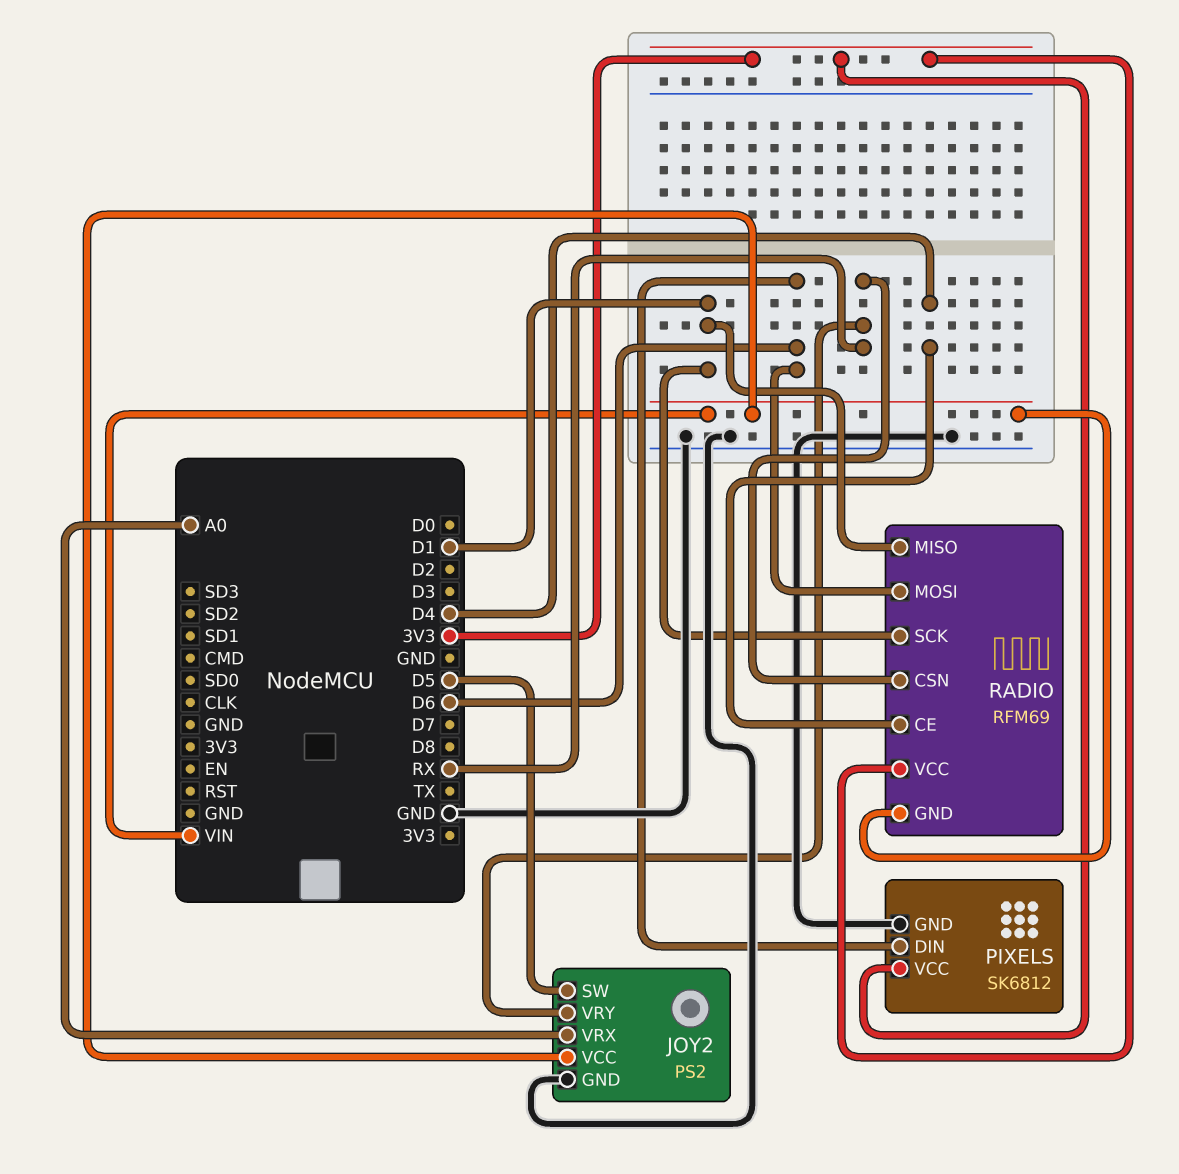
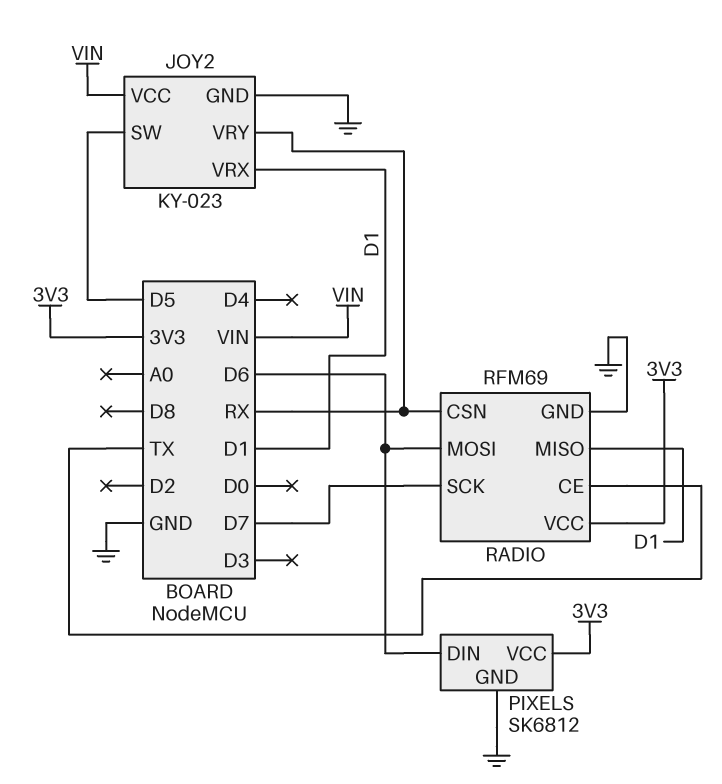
JOY2: PS2 -> KY-023
JOY2 pin VRX: A0 -> D1
RADIO pin CE: D4 -> TX
RADIO pin GND: VIN -> GND
RADIO pin SCK: D1 -> D7

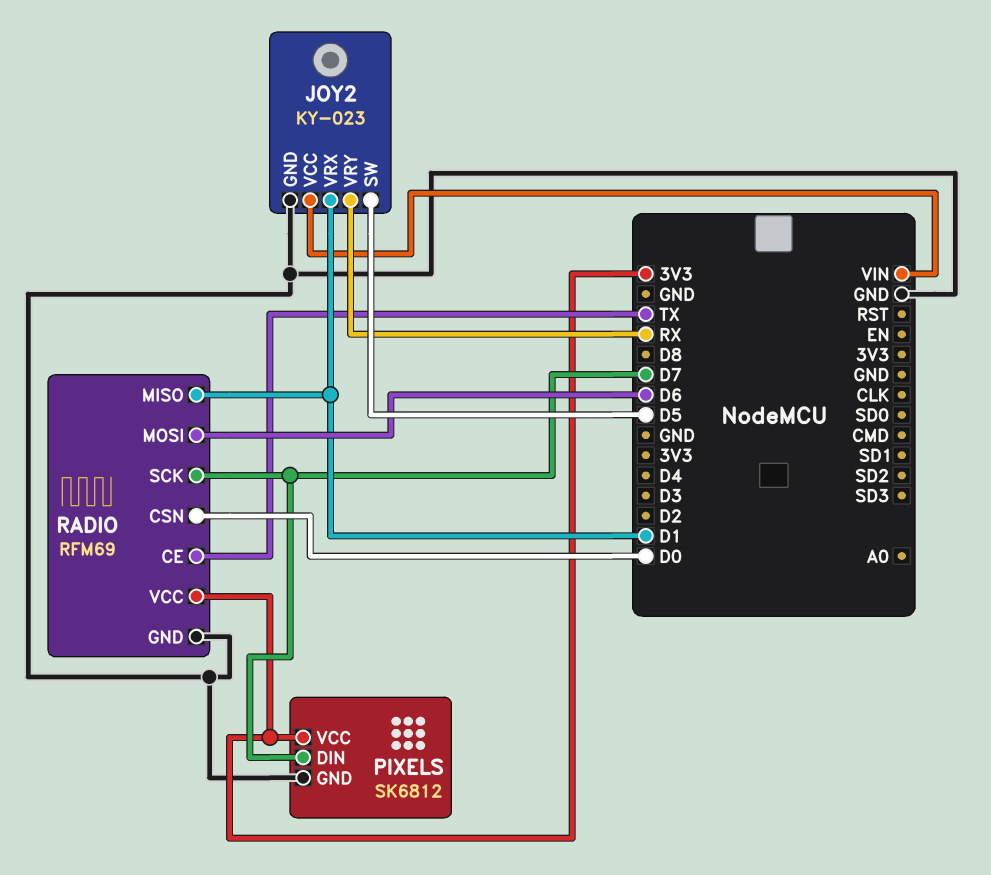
PIXELS pin DIN: D6 -> D7
RADIO pin CSN: RX -> D0

